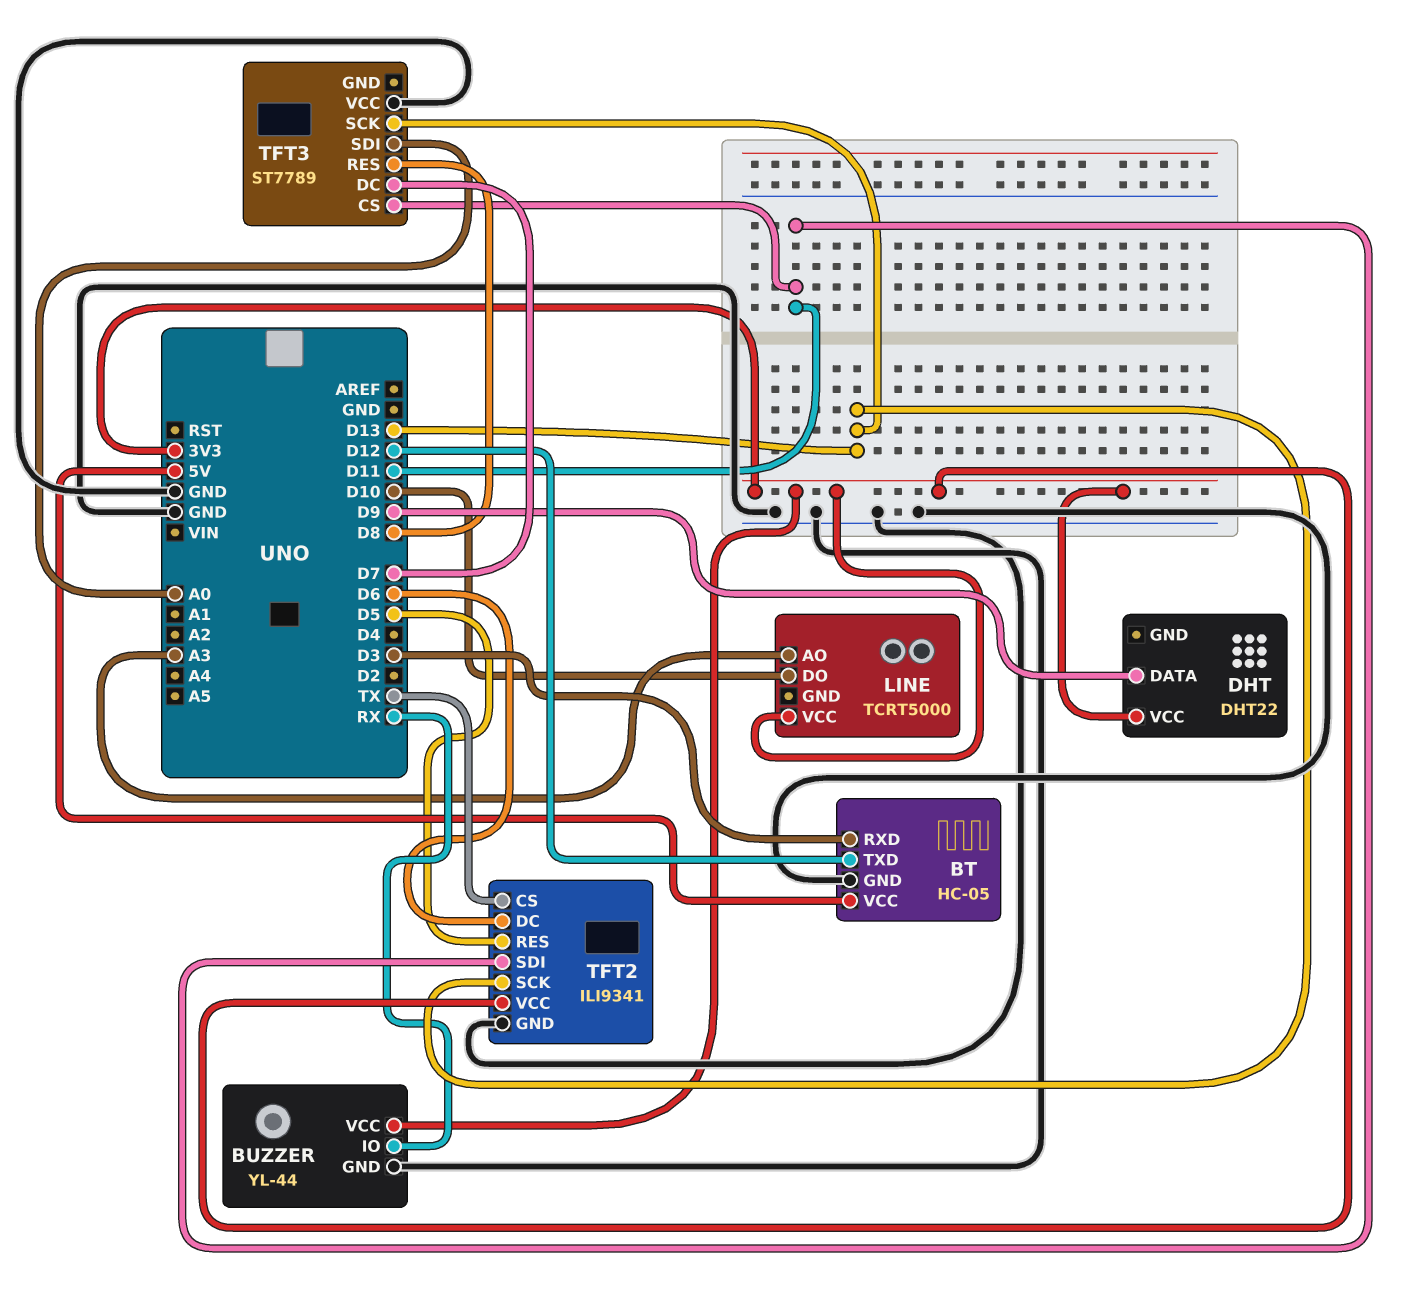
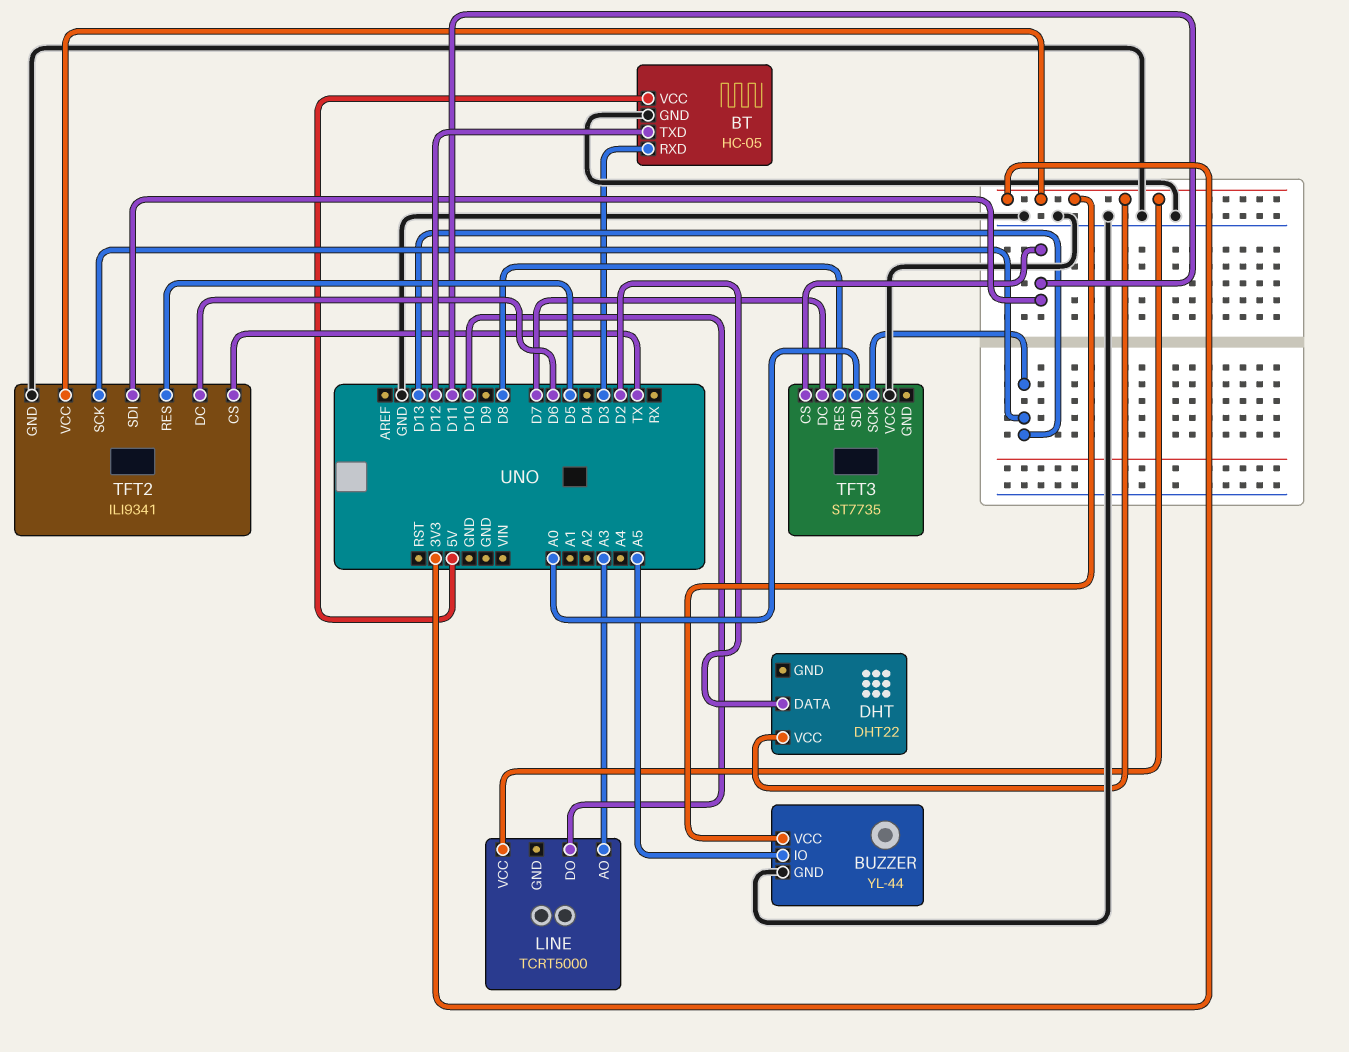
BUZZER pin IO: RX -> A5
DHT pin DATA: D9 -> D2
TFT3: ST7789 -> ST7735

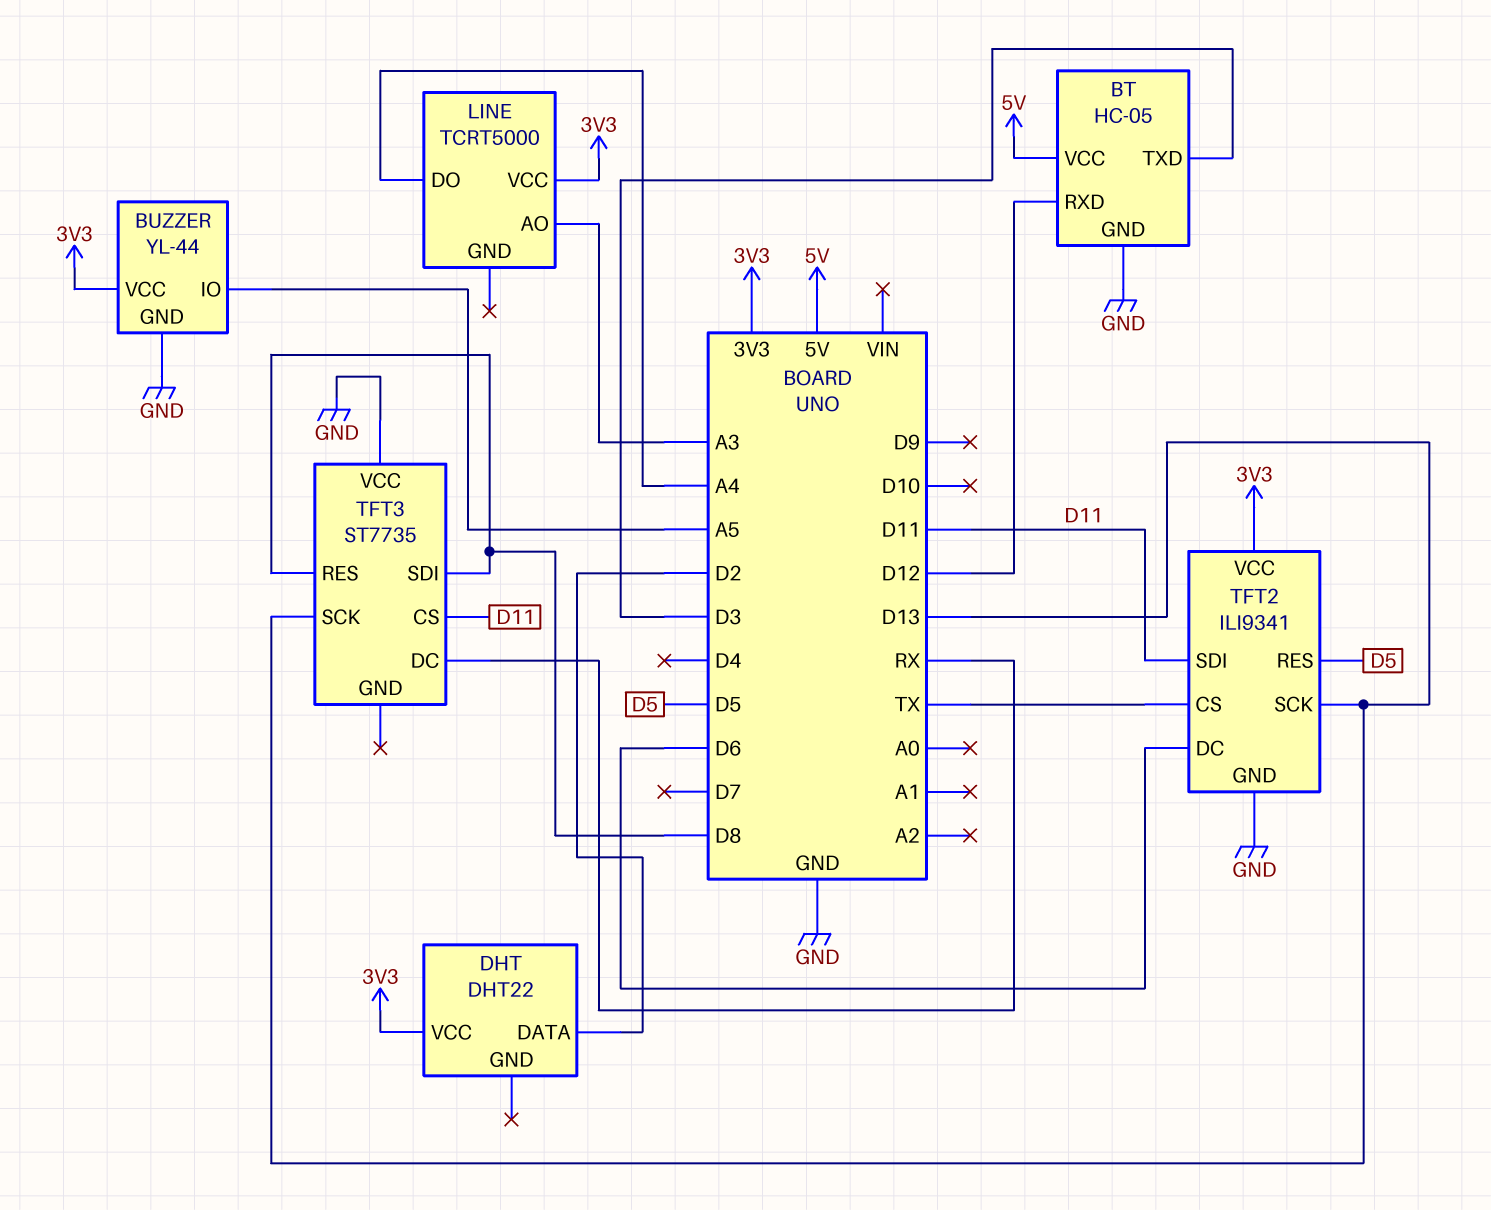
BT pin RXD: D3 -> D12
BT pin TXD: D12 -> D3
LINE pin DO: D10 -> A4
TFT3 pin DC: D7 -> RX
TFT3 pin SDI: A0 -> D8

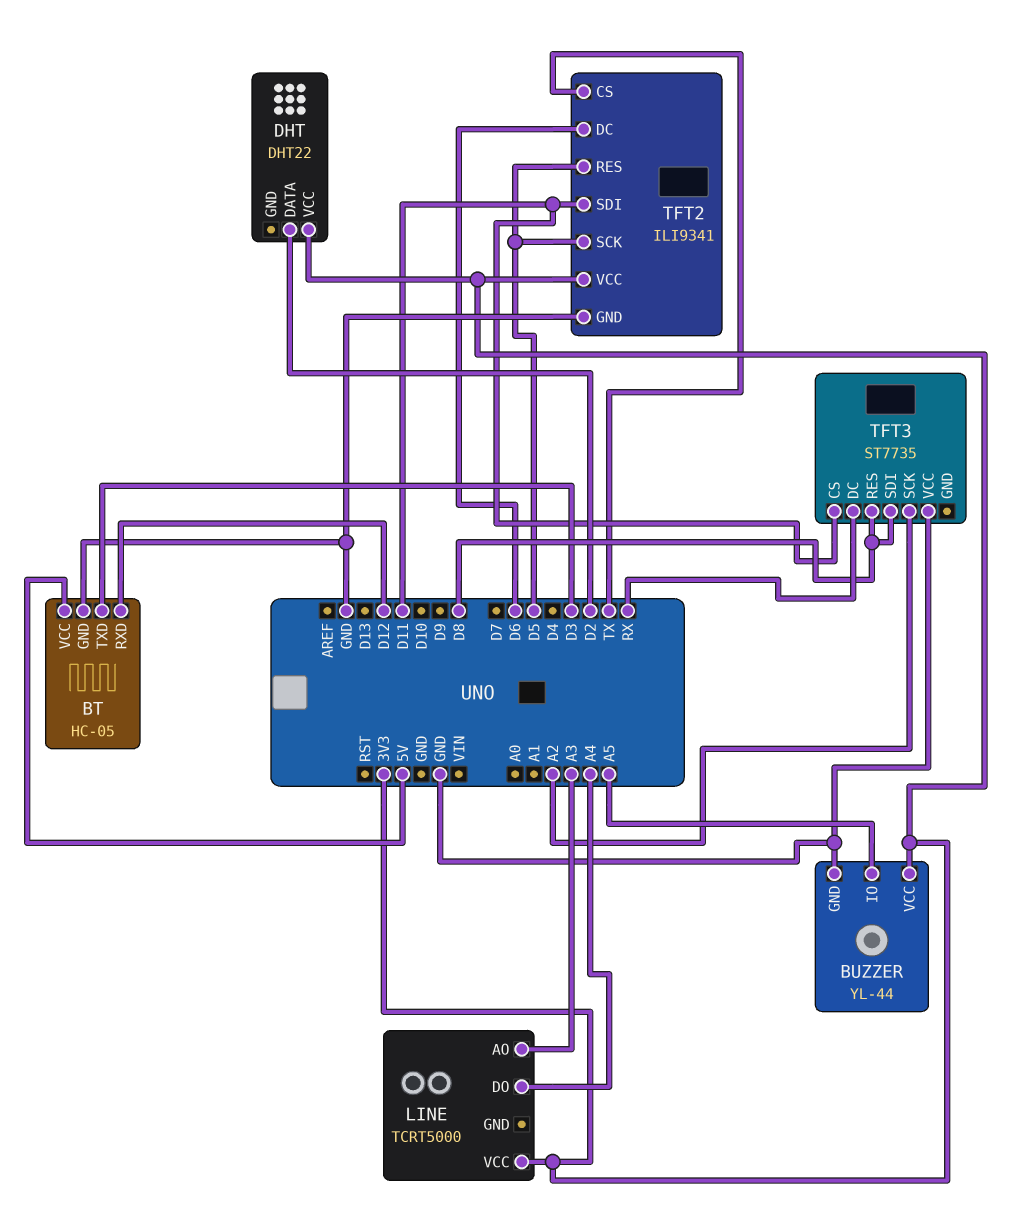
TFT2 pin SCK: D13 -> D5
TFT3 pin SCK: D13 -> A2

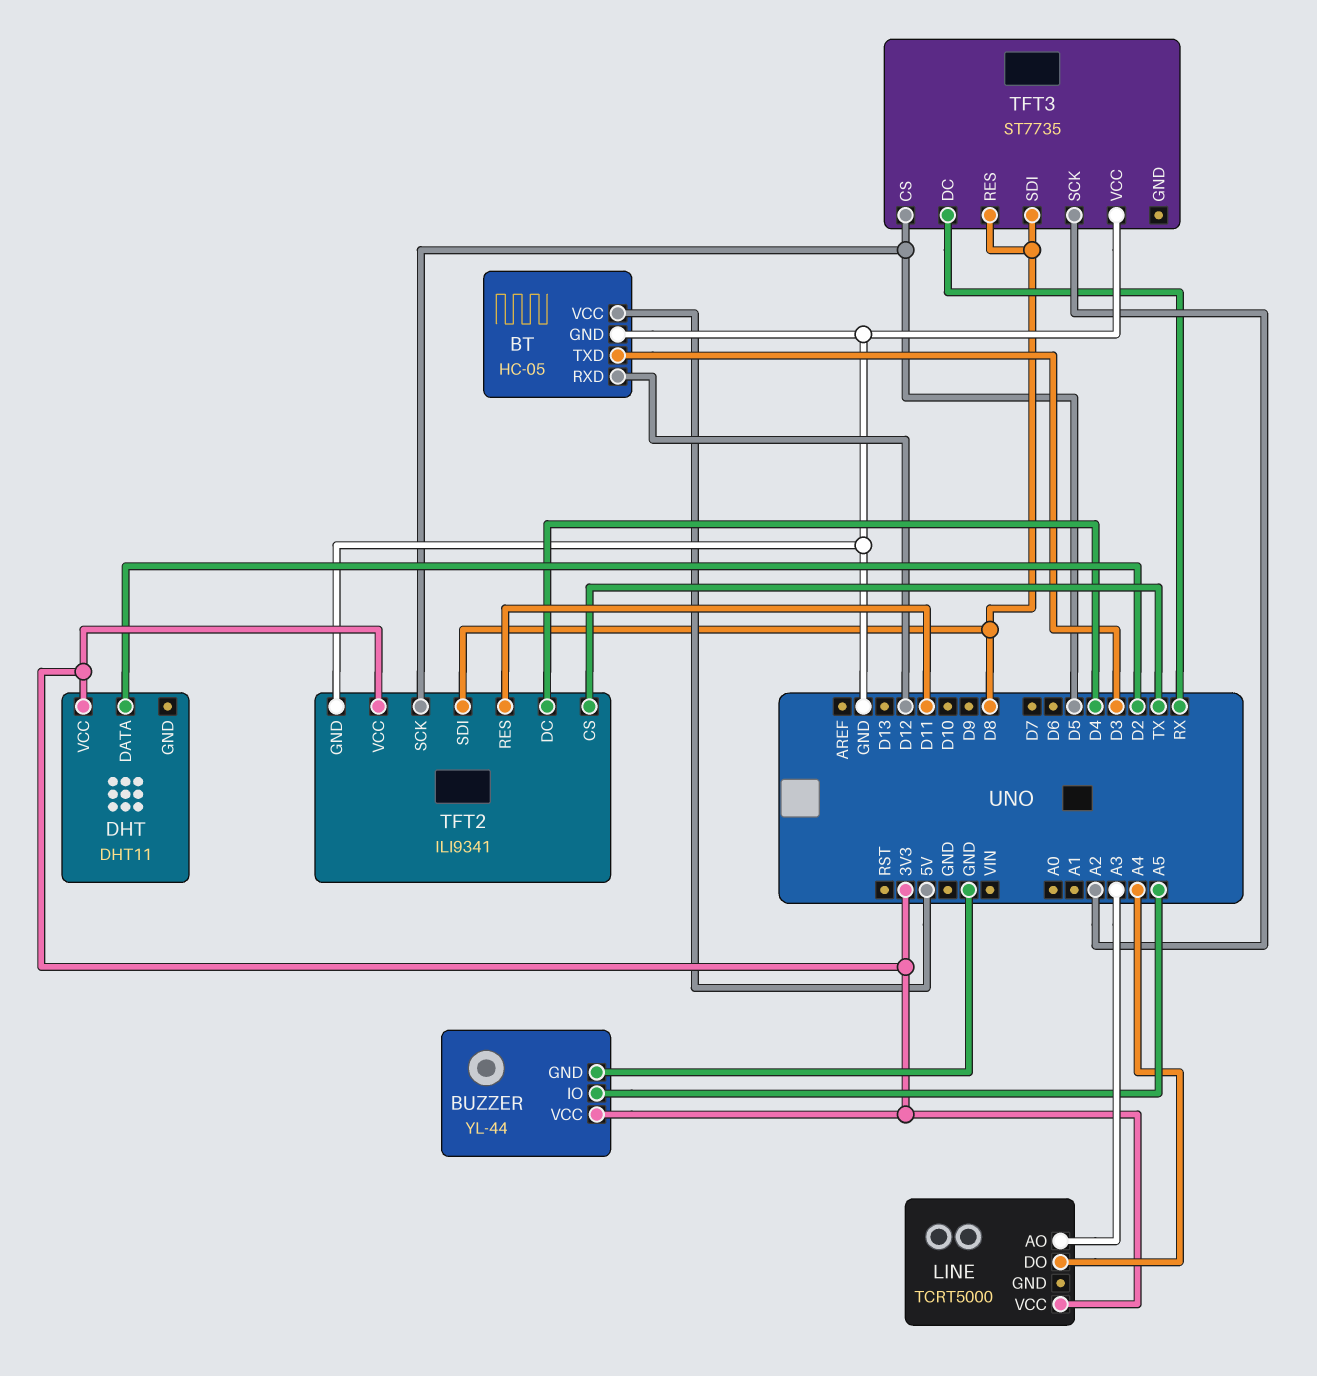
DHT: DHT22 -> DHT11
TFT2 pin DC: D6 -> D4
TFT2 pin RES: D5 -> D11
TFT2 pin SDI: D11 -> D8
TFT3 pin CS: D11 -> D5

